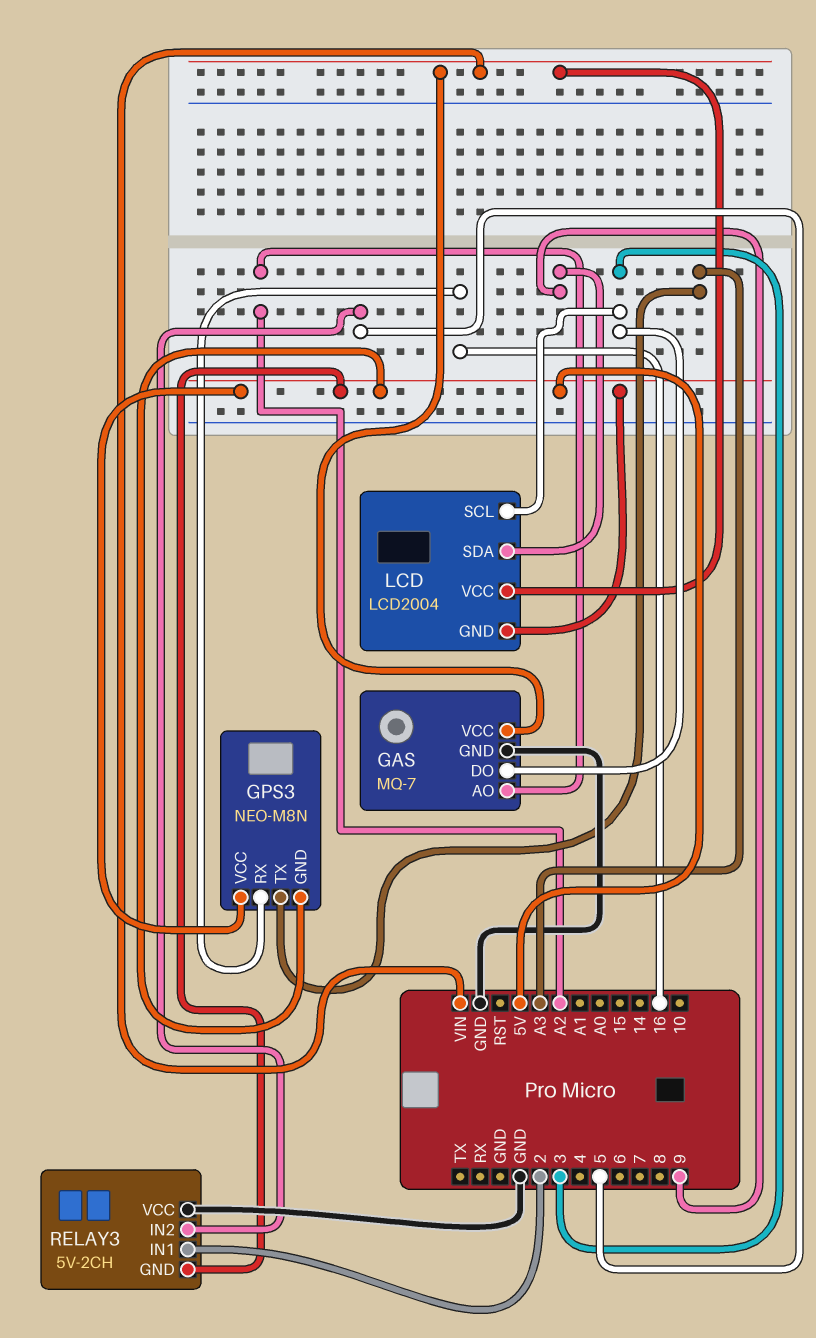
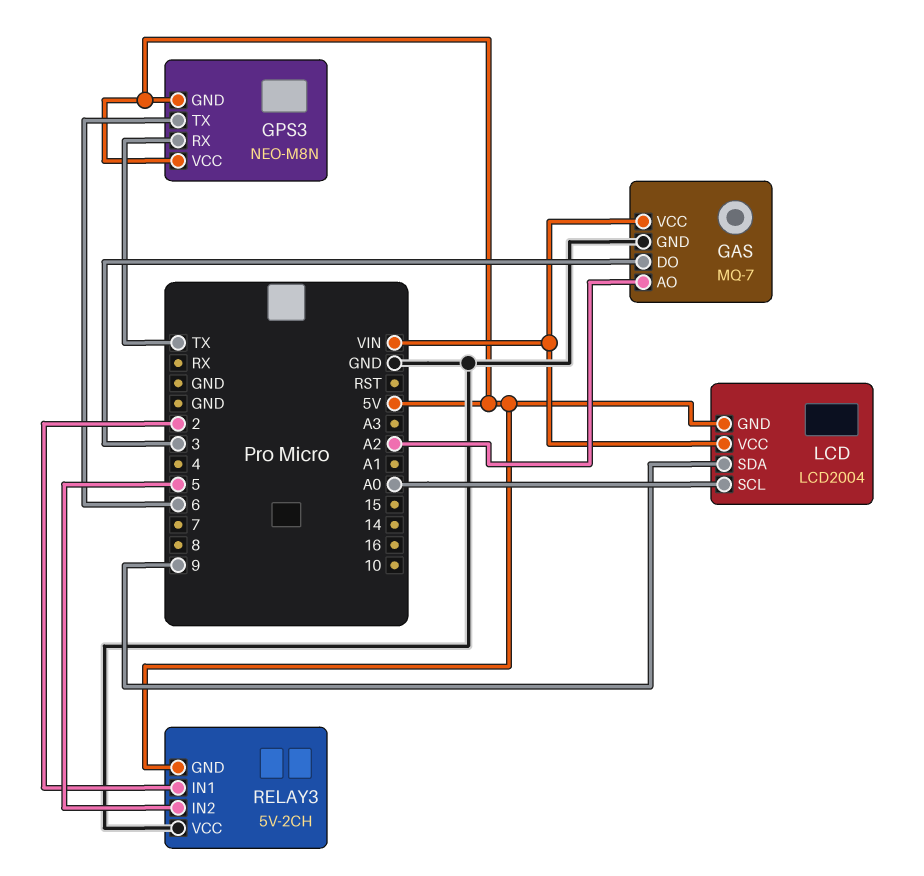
GPS3 pin RX: 16 -> TX
GPS3 pin TX: A3 -> 6
LCD pin SCL: 3 -> A0

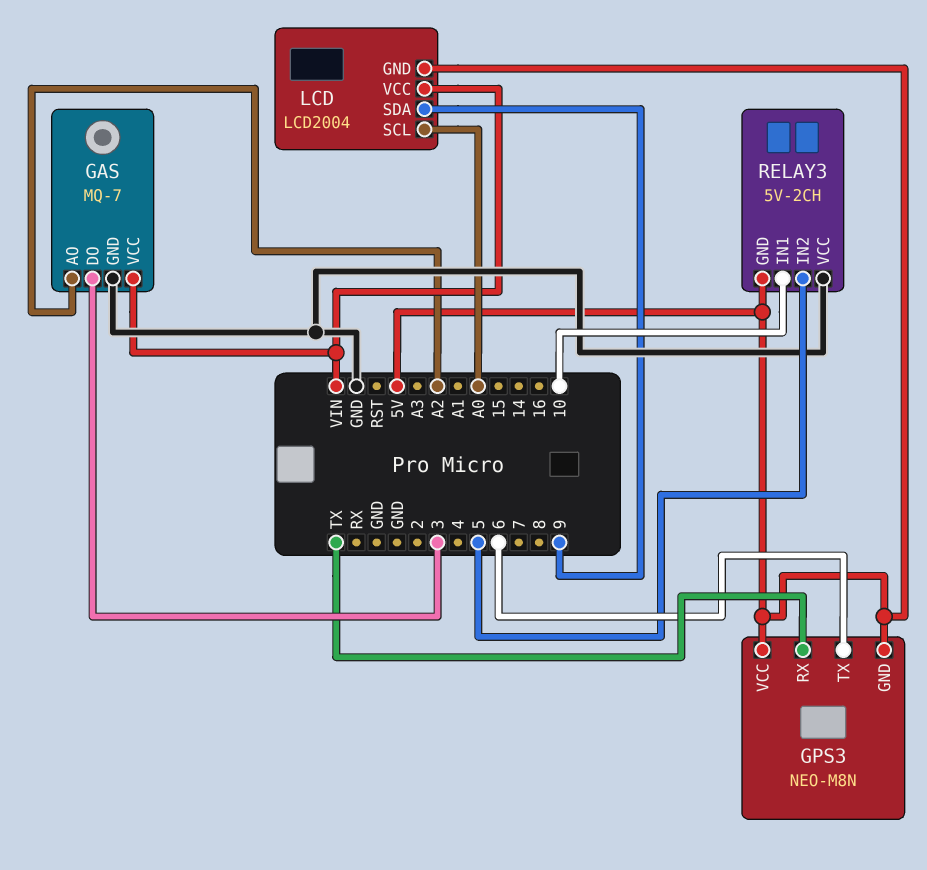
RELAY3 pin IN1: 2 -> 10

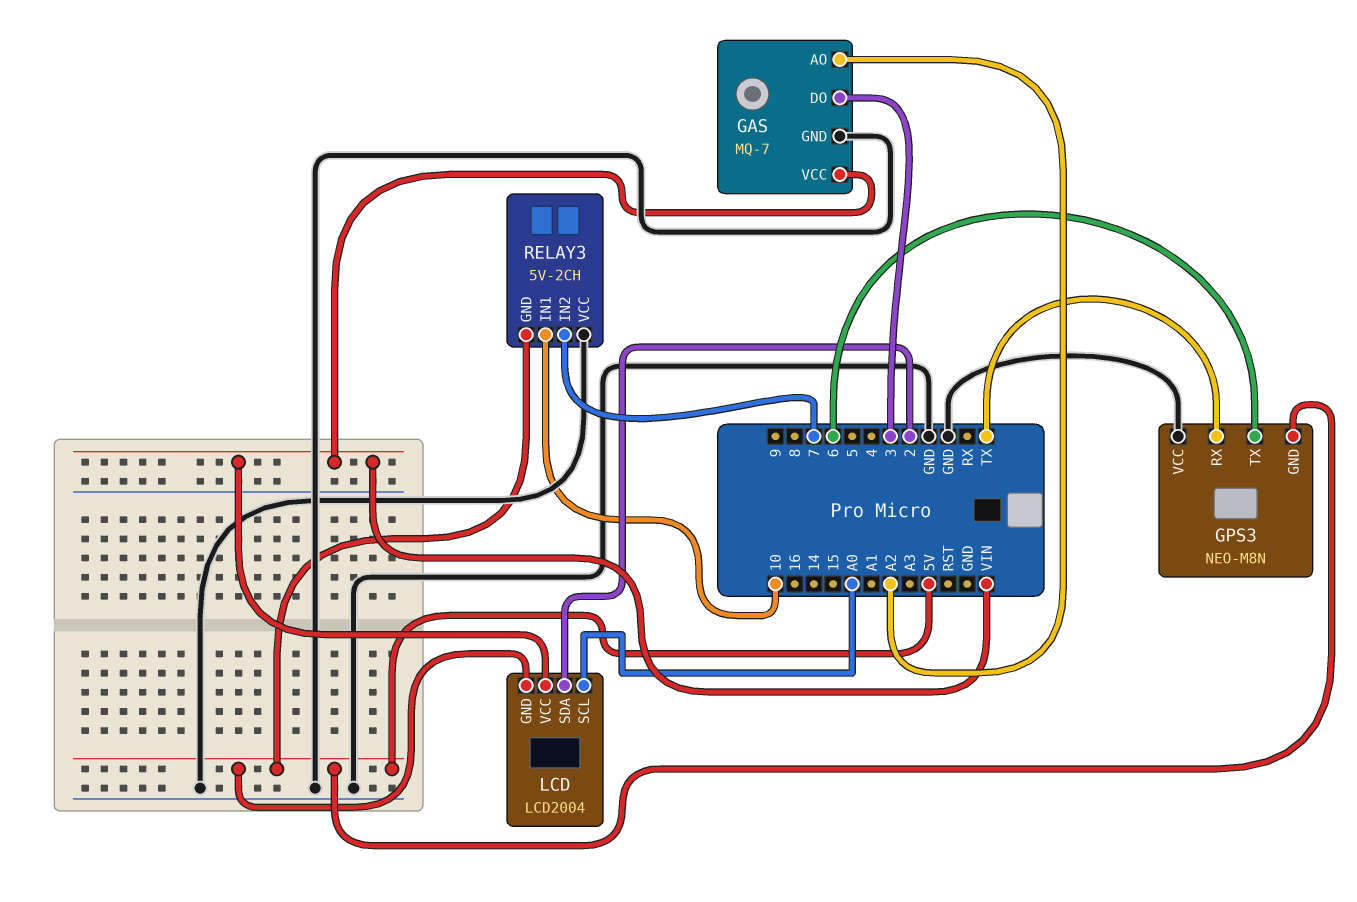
GPS3 pin VCC: 5V -> GND
LCD pin SDA: 9 -> 2
RELAY3 pin IN2: 5 -> 7

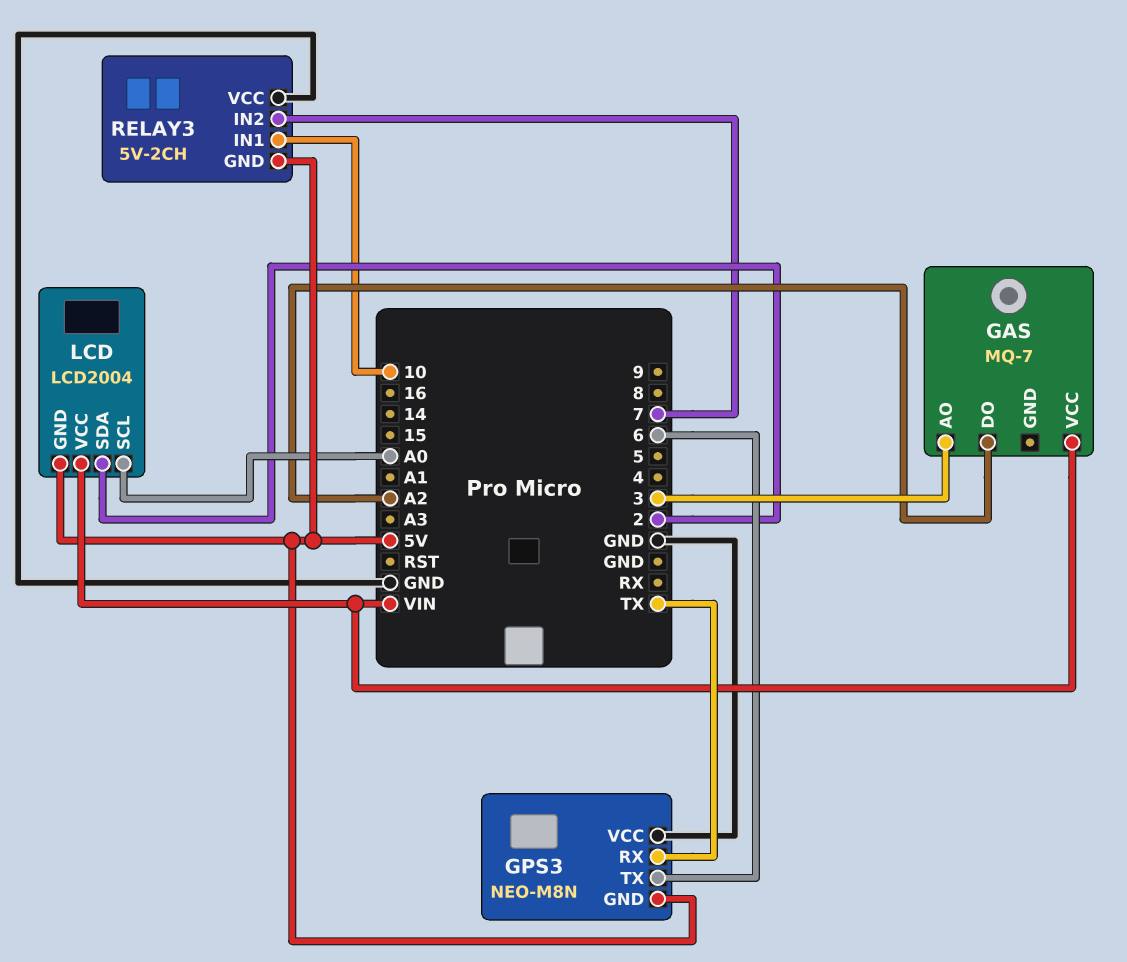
GAS pin AO: A2 -> 3
GAS pin DO: 3 -> A2
GAS pin GND: GND -> none

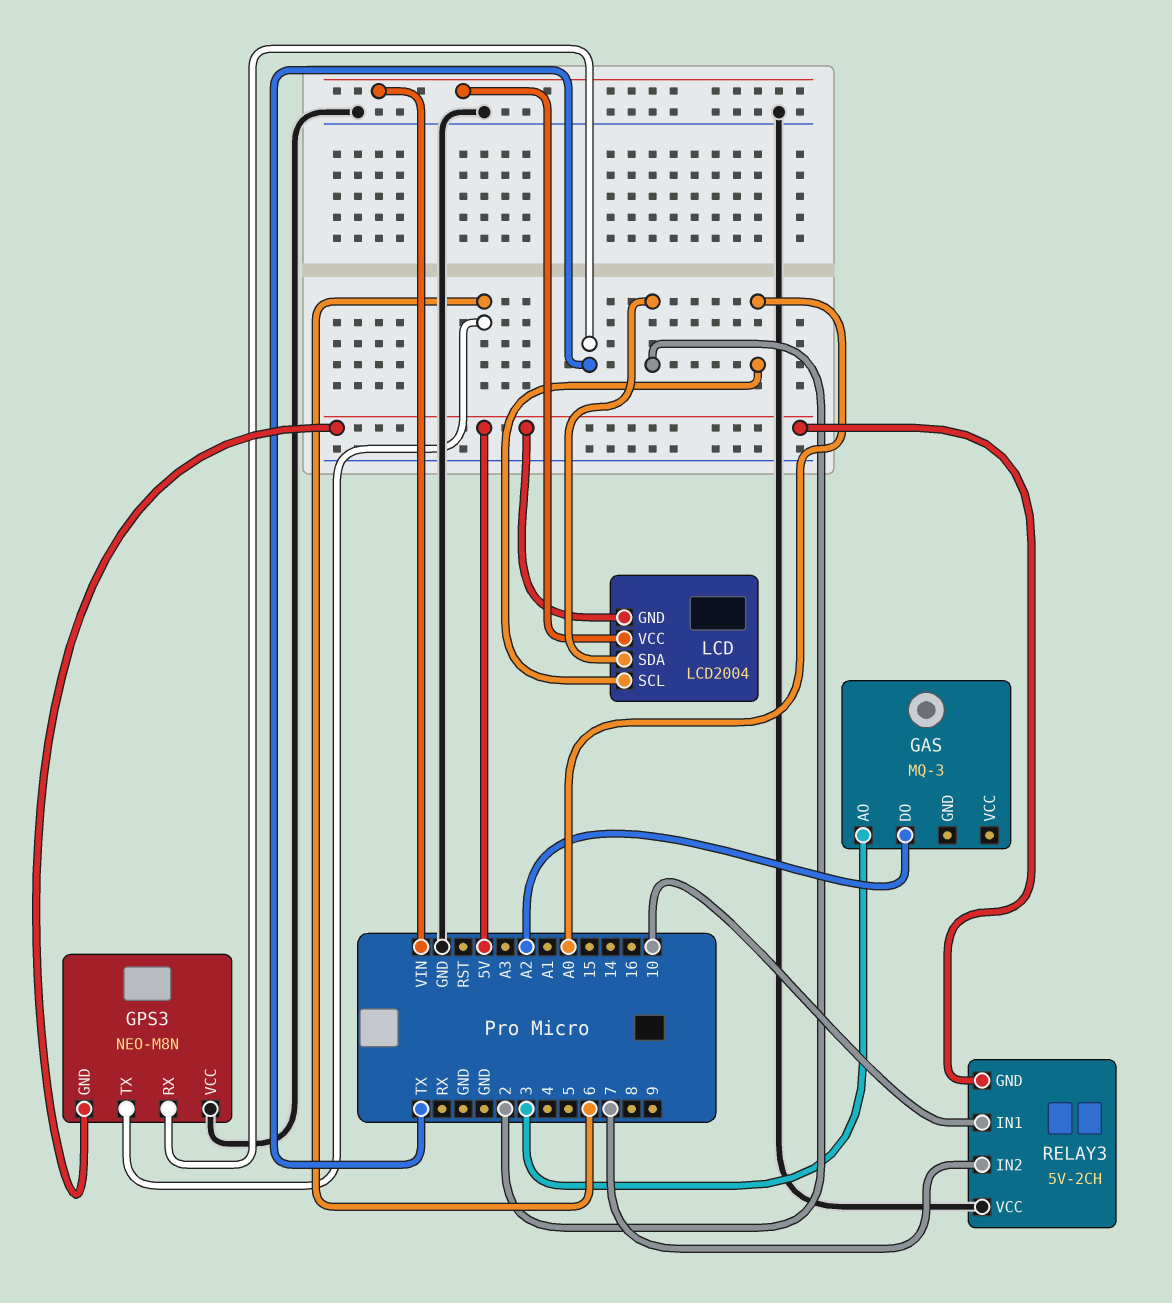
GAS: MQ-7 -> MQ-3
GAS pin VCC: VIN -> none

